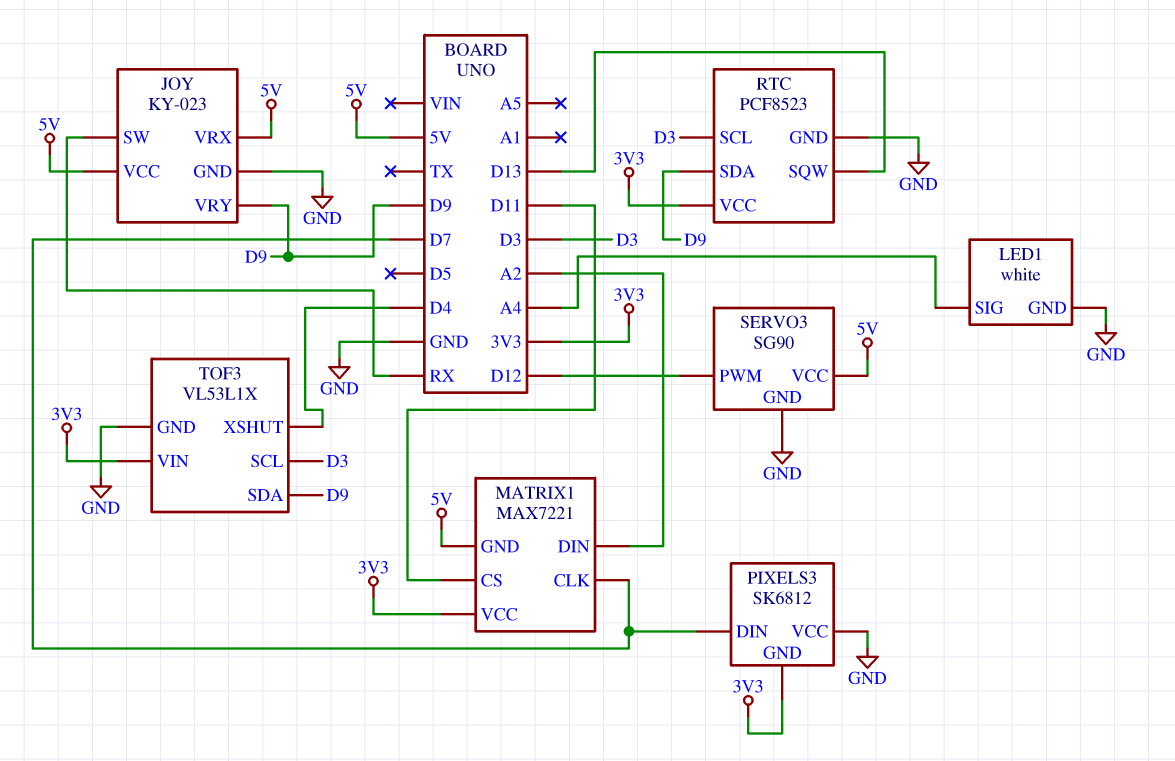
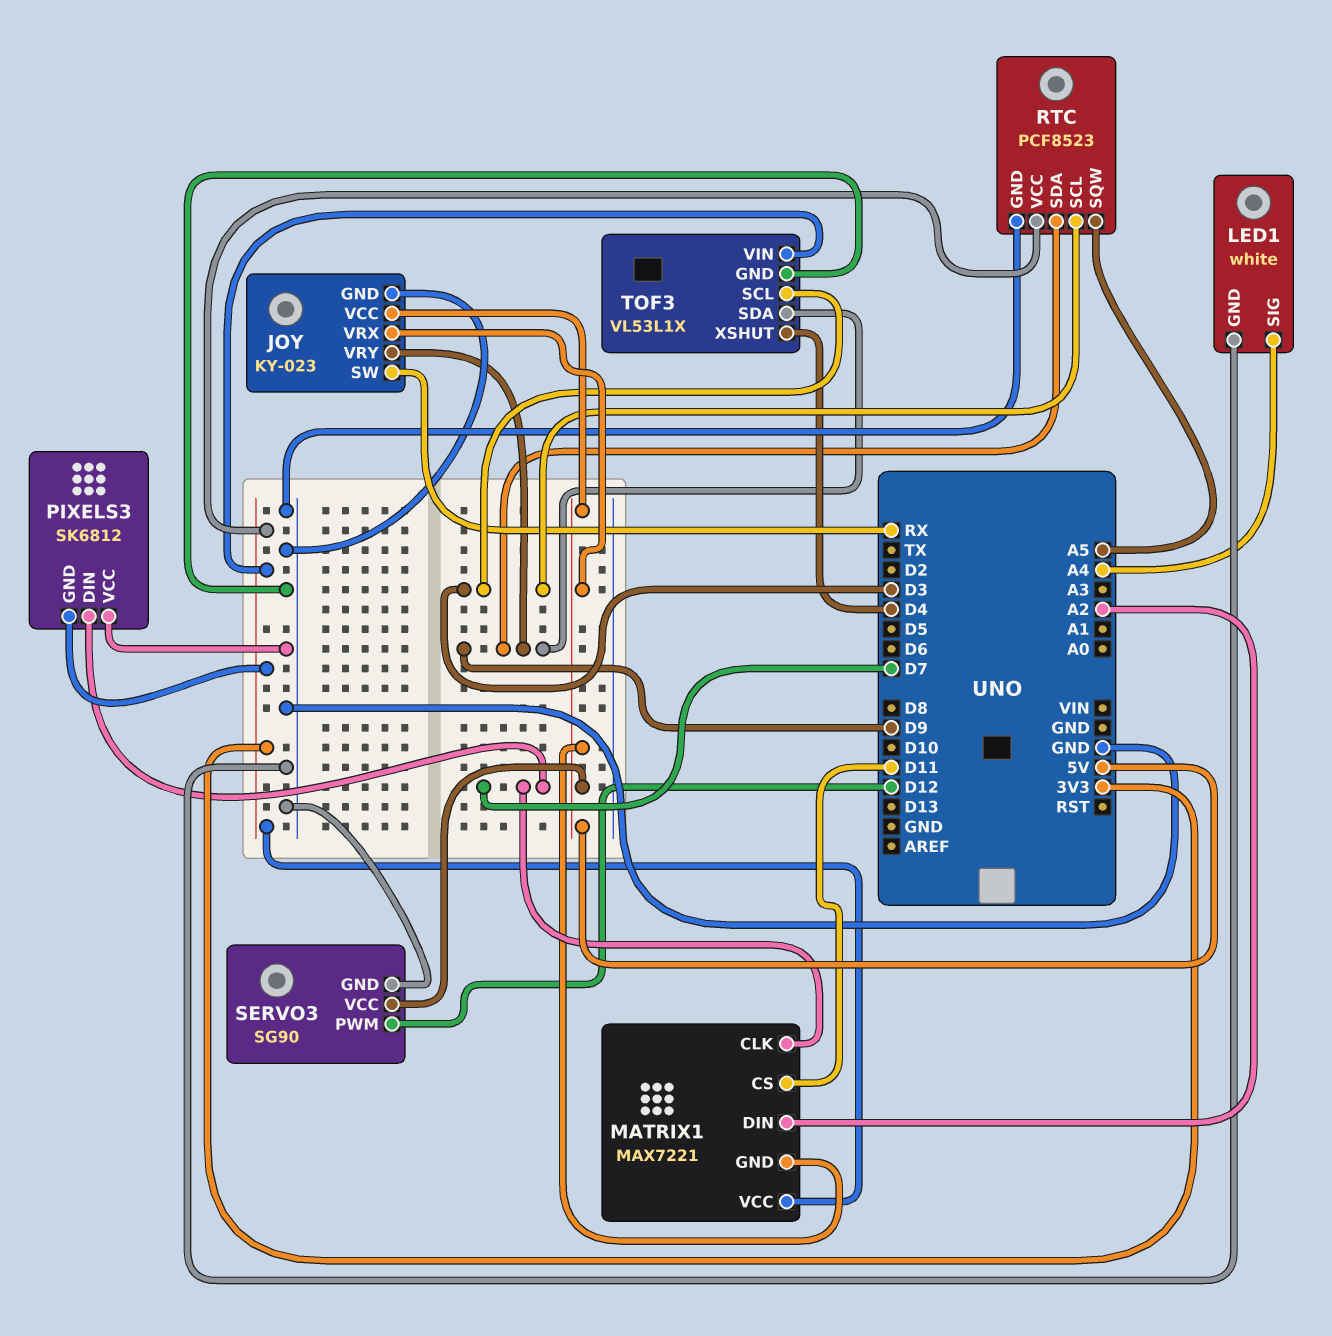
RTC pin SQW: D13 -> A5

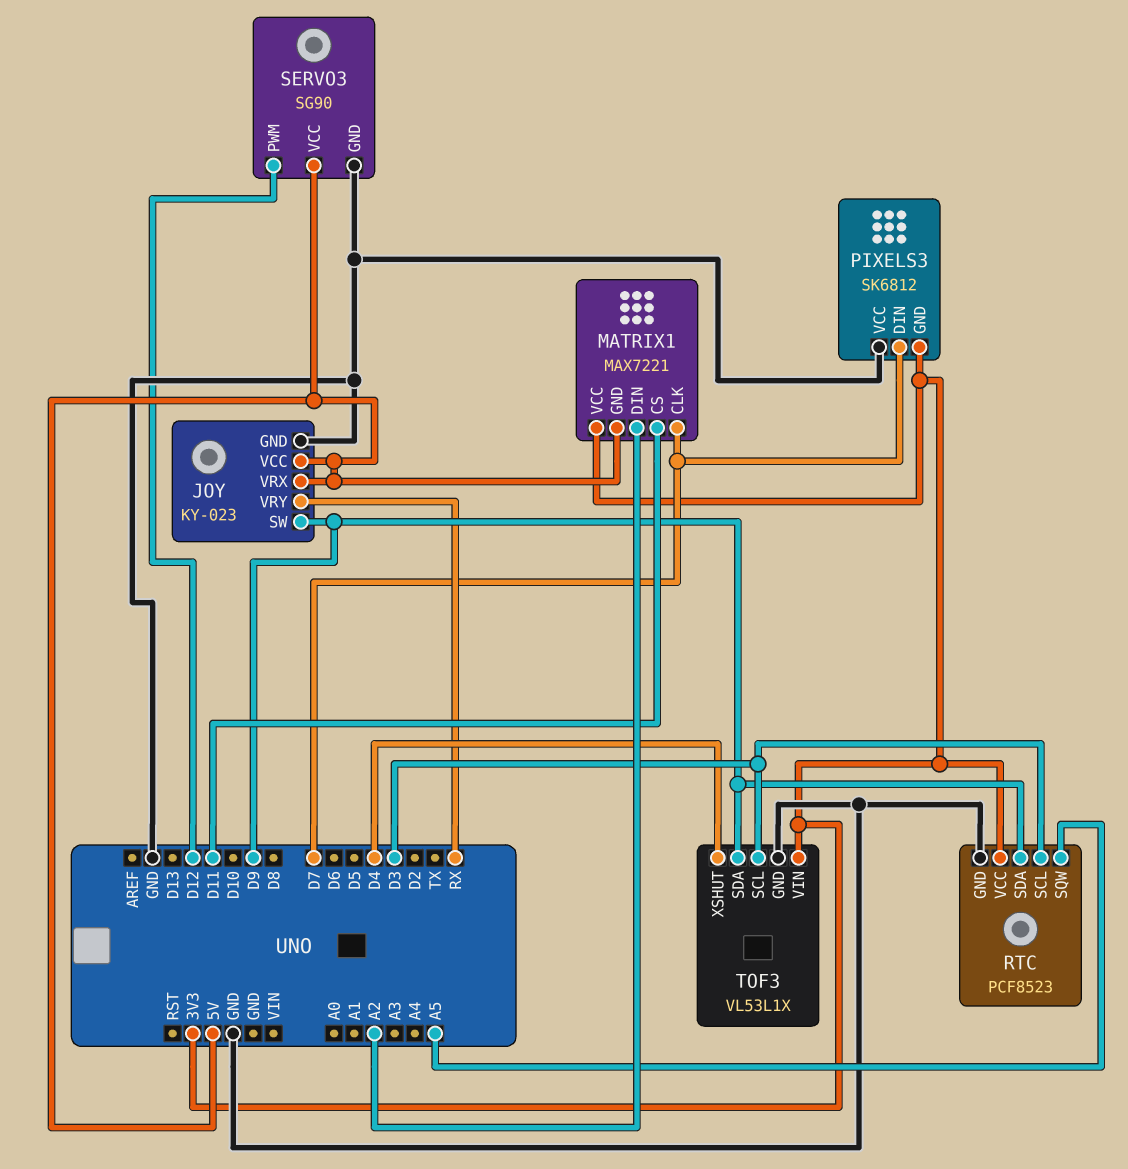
JOY pin SW: RX -> D9
JOY pin VRY: D9 -> RX
LED1: white -> none
LED1 pin GND: GND -> none
LED1 pin SIG: A4 -> none

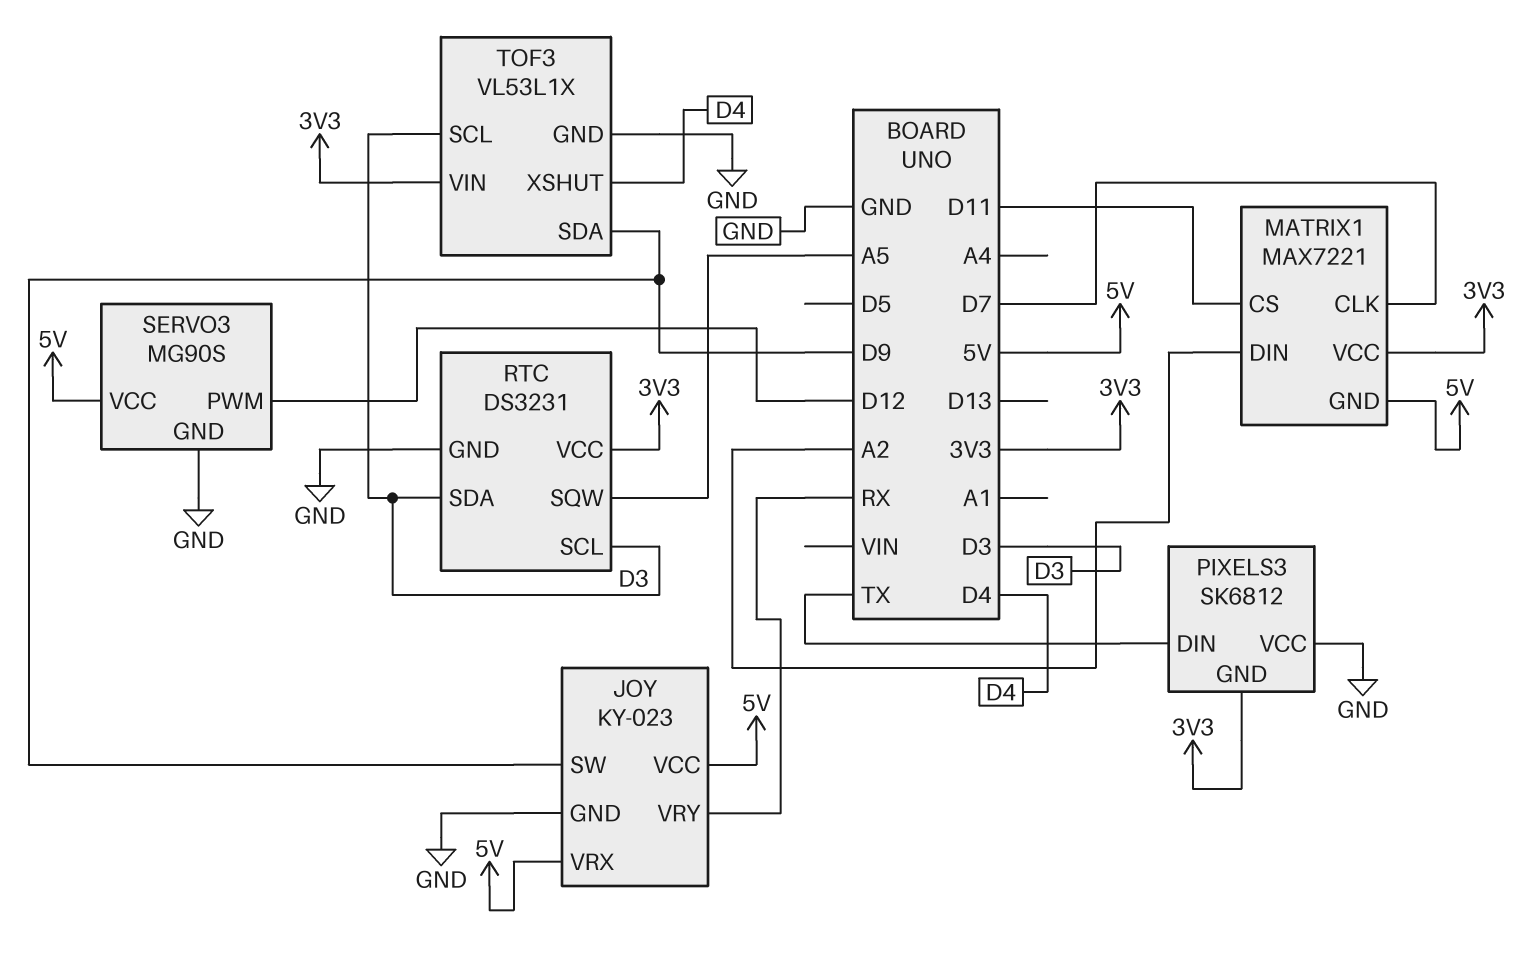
PIXELS3 pin DIN: D7 -> TX
RTC: PCF8523 -> DS3231
RTC pin SDA: D9 -> D3
SERVO3: SG90 -> MG90S

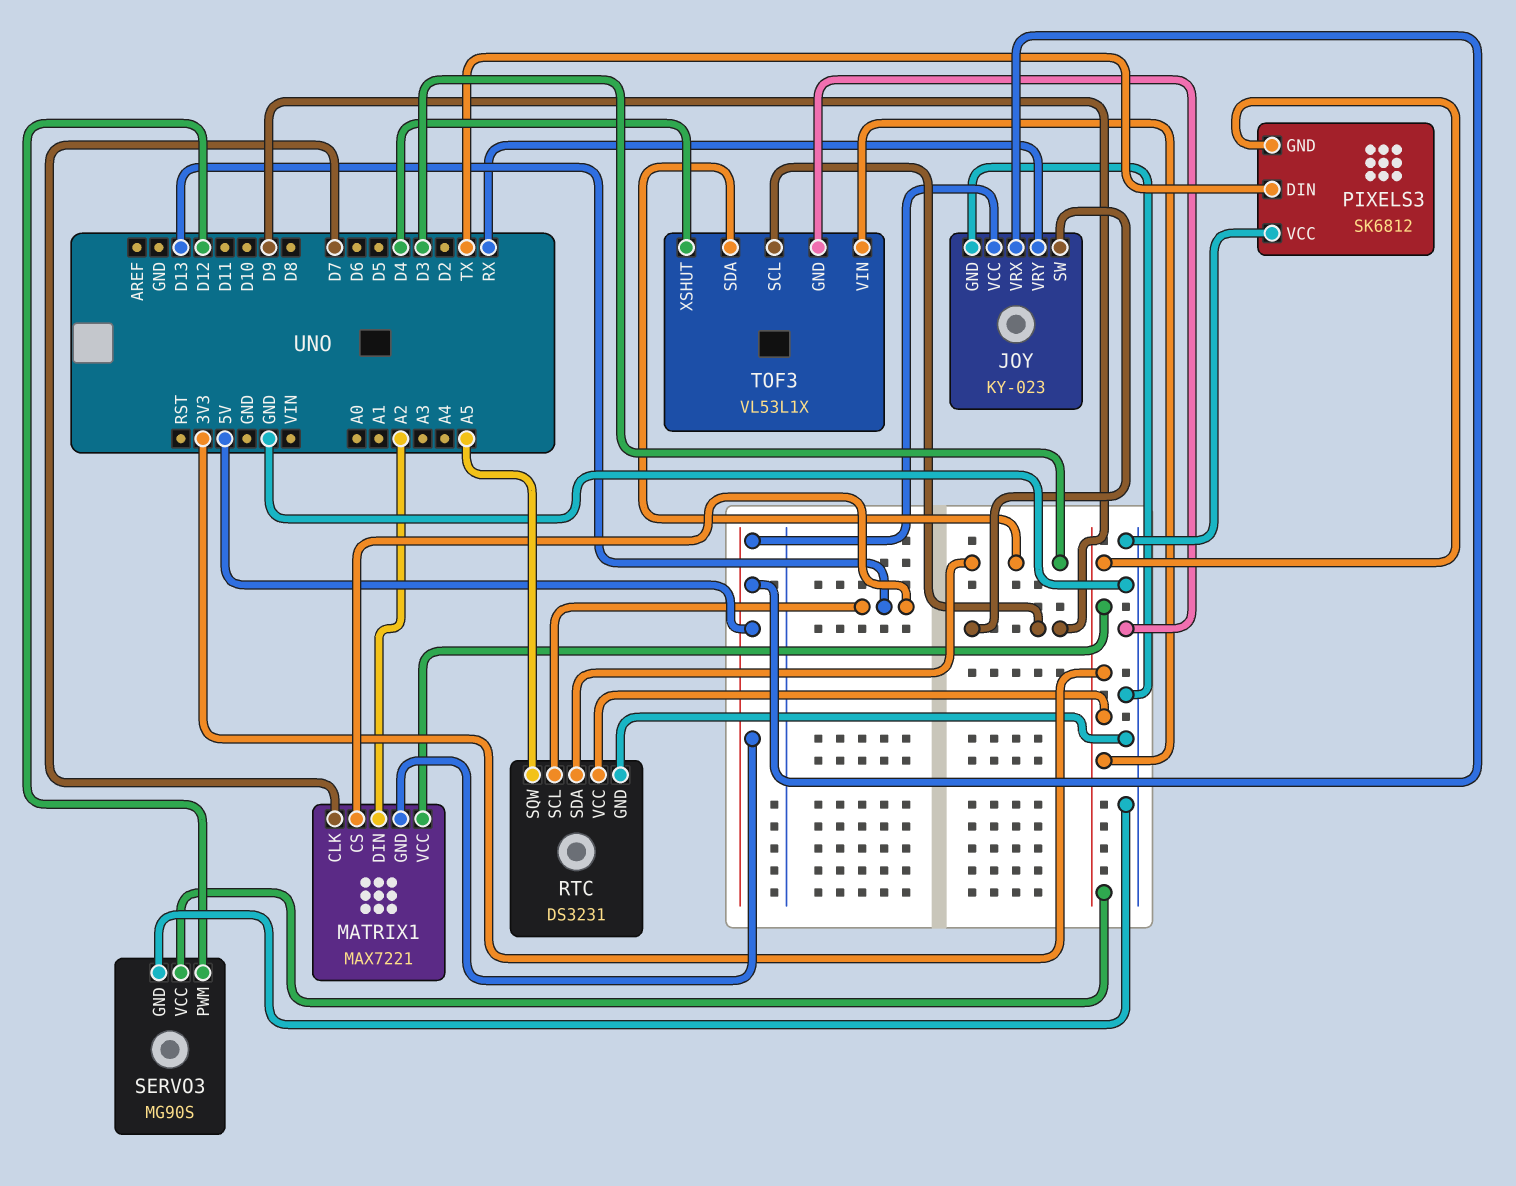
MATRIX1 pin CS: D11 -> D13
RTC pin SCL: D3 -> D13
SERVO3 pin VCC: 5V -> 3V3
TOF3 pin SCL: D3 -> D9
TOF3 pin SDA: D9 -> D3

